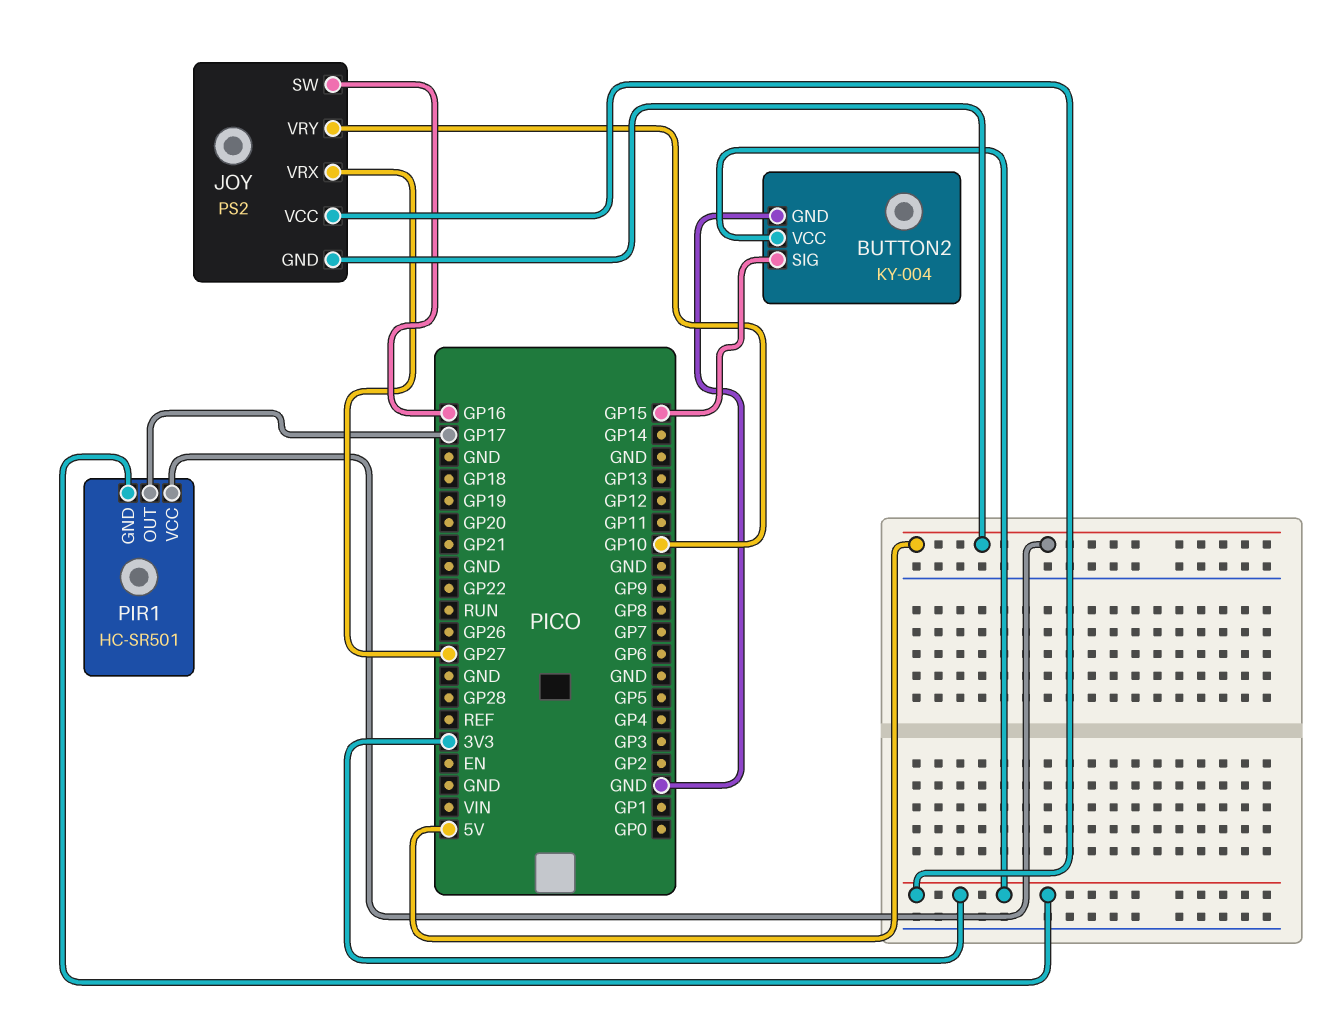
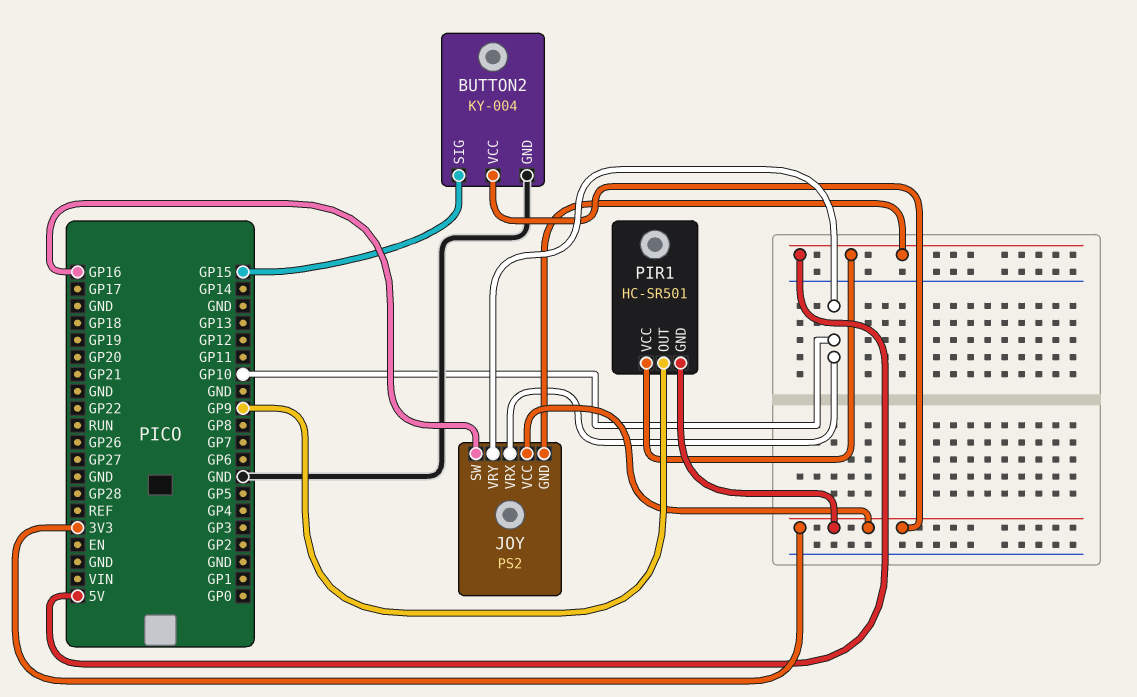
JOY pin VRX: GP27 -> GP10
PIR1 pin OUT: GP17 -> GP9

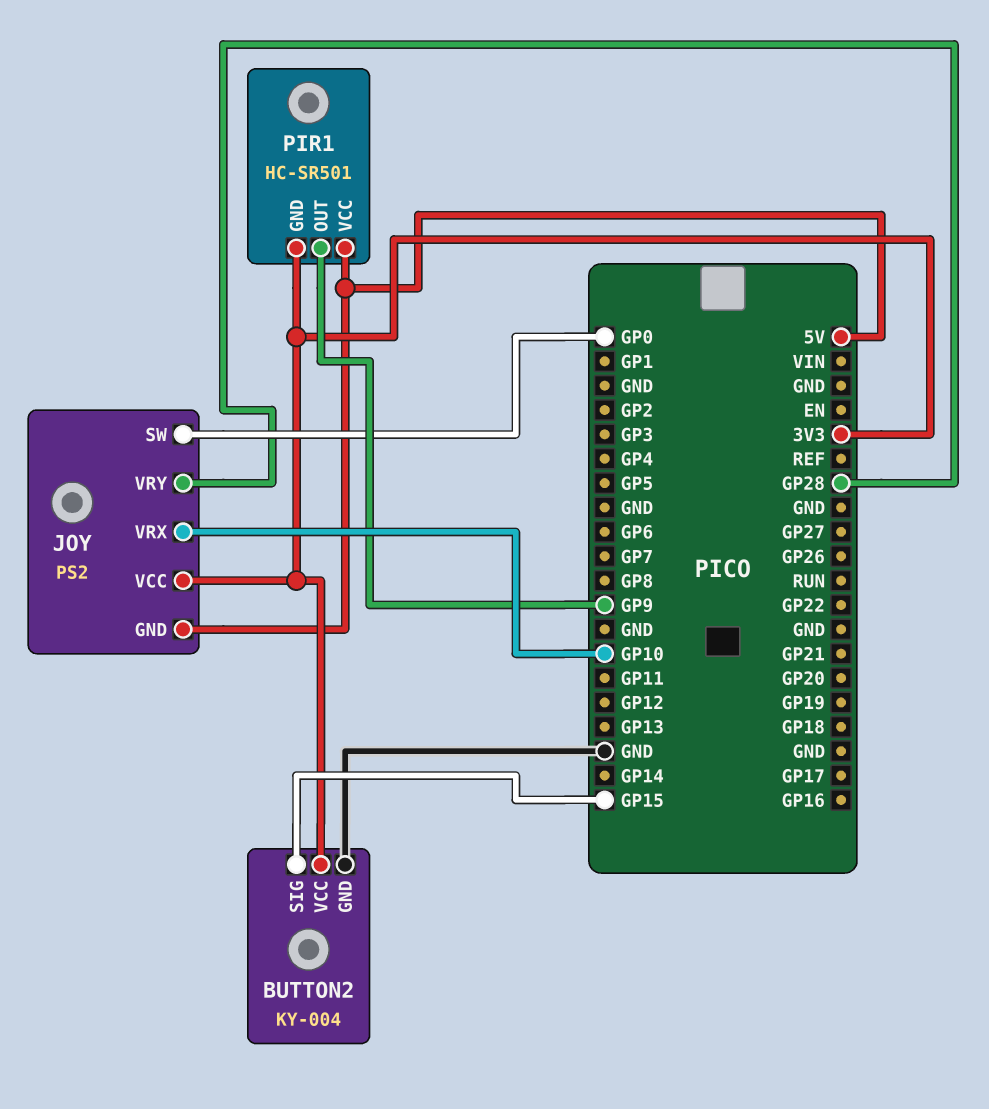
JOY pin SW: GP16 -> GP0
JOY pin VRY: GP10 -> GP28

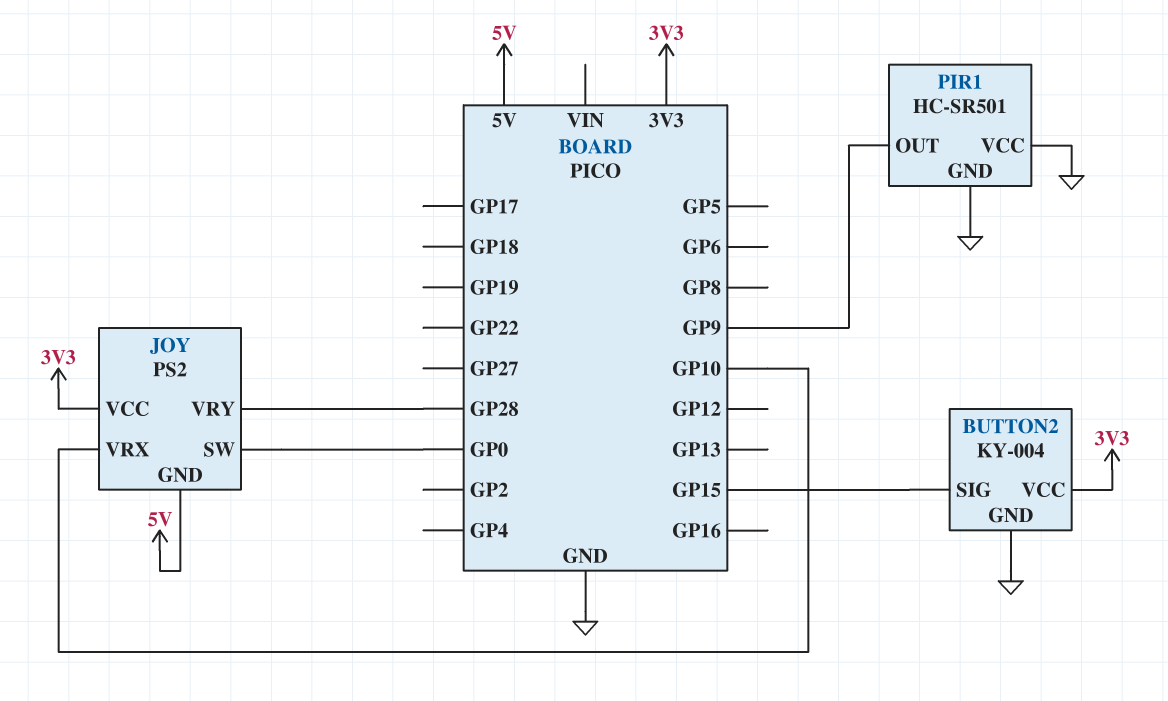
PIR1 pin GND: 3V3 -> GND
PIR1 pin VCC: 5V -> GND

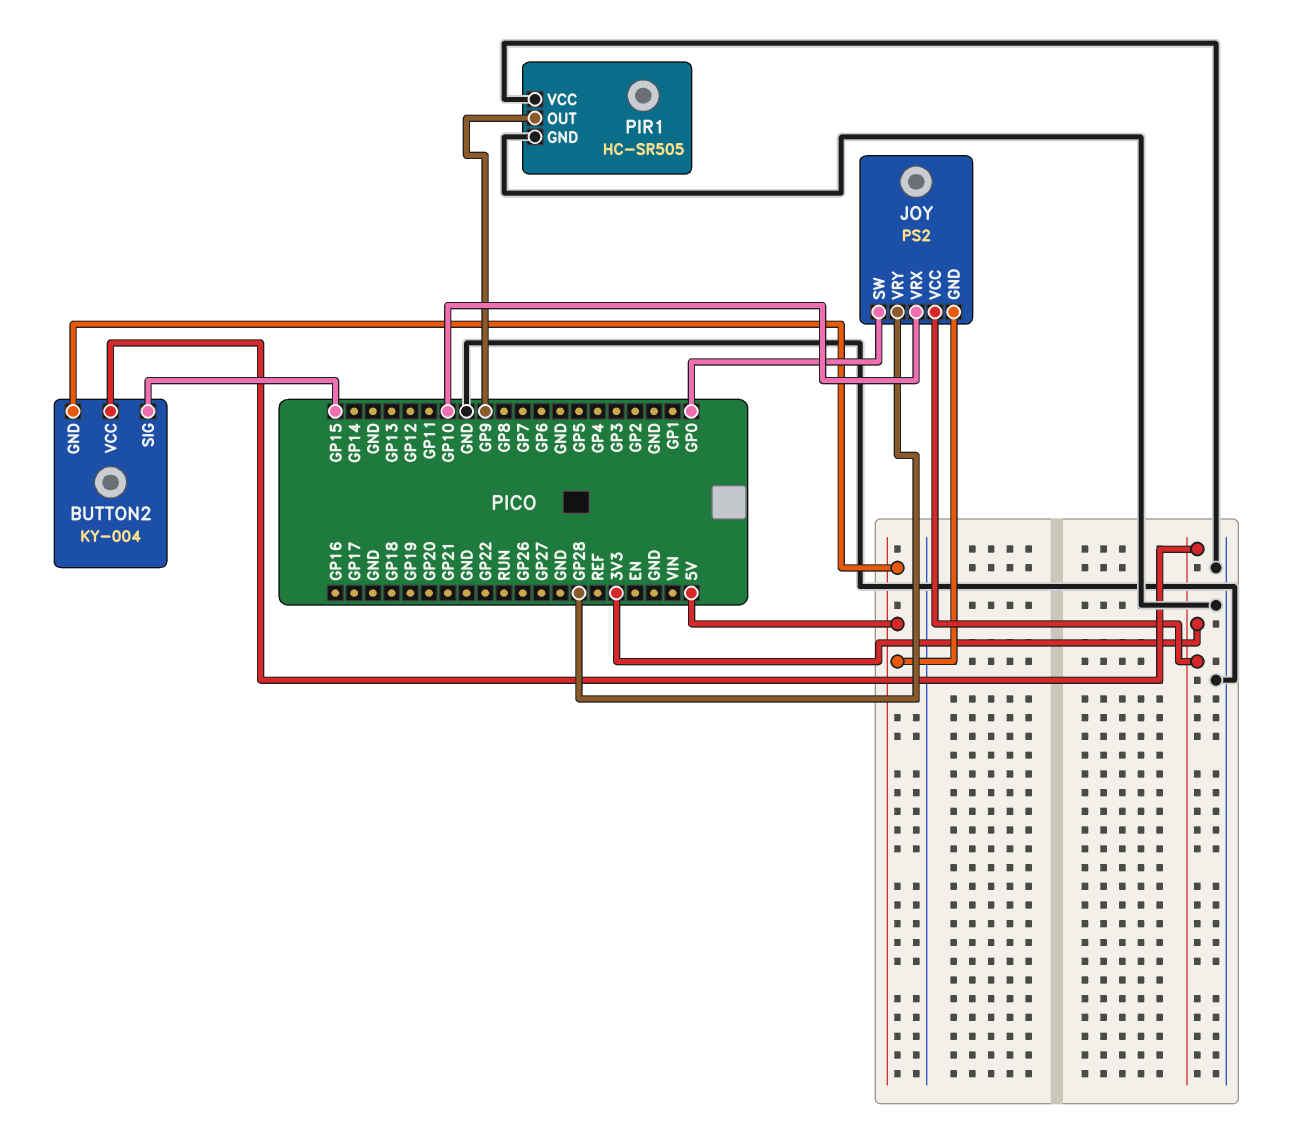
BUTTON2 pin GND: GND -> 5V
PIR1: HC-SR501 -> HC-SR505

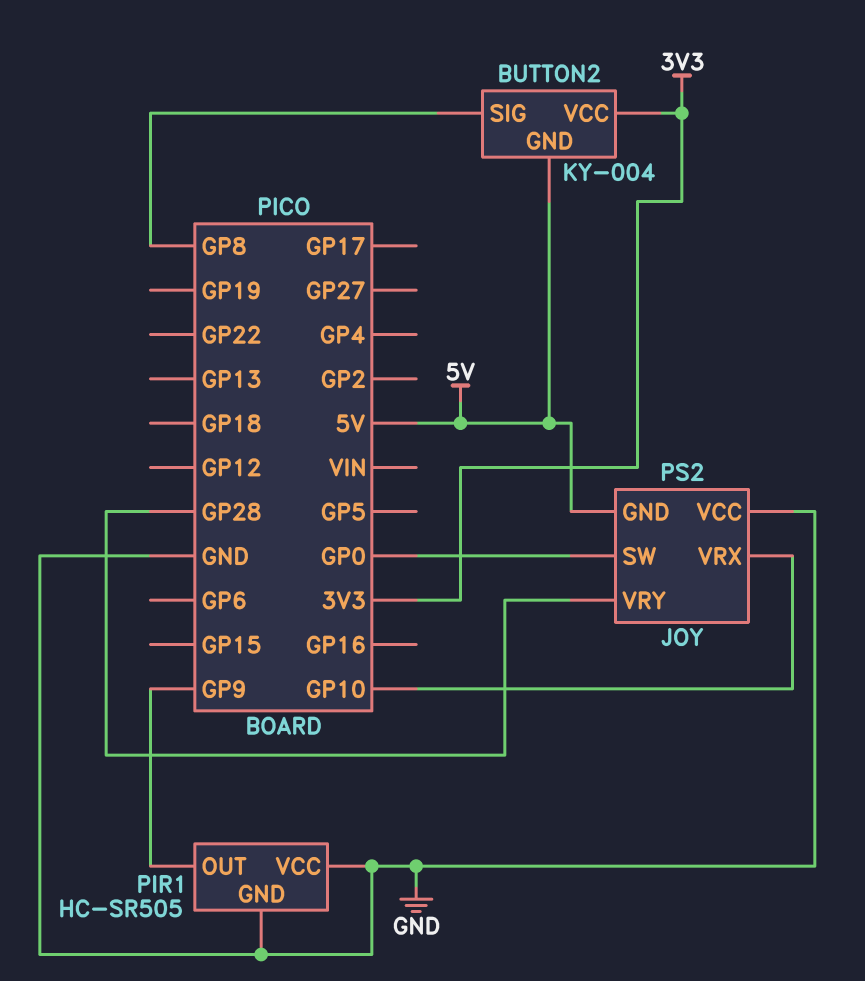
BUTTON2 pin SIG: GP15 -> GP8
JOY pin VCC: 3V3 -> GND

